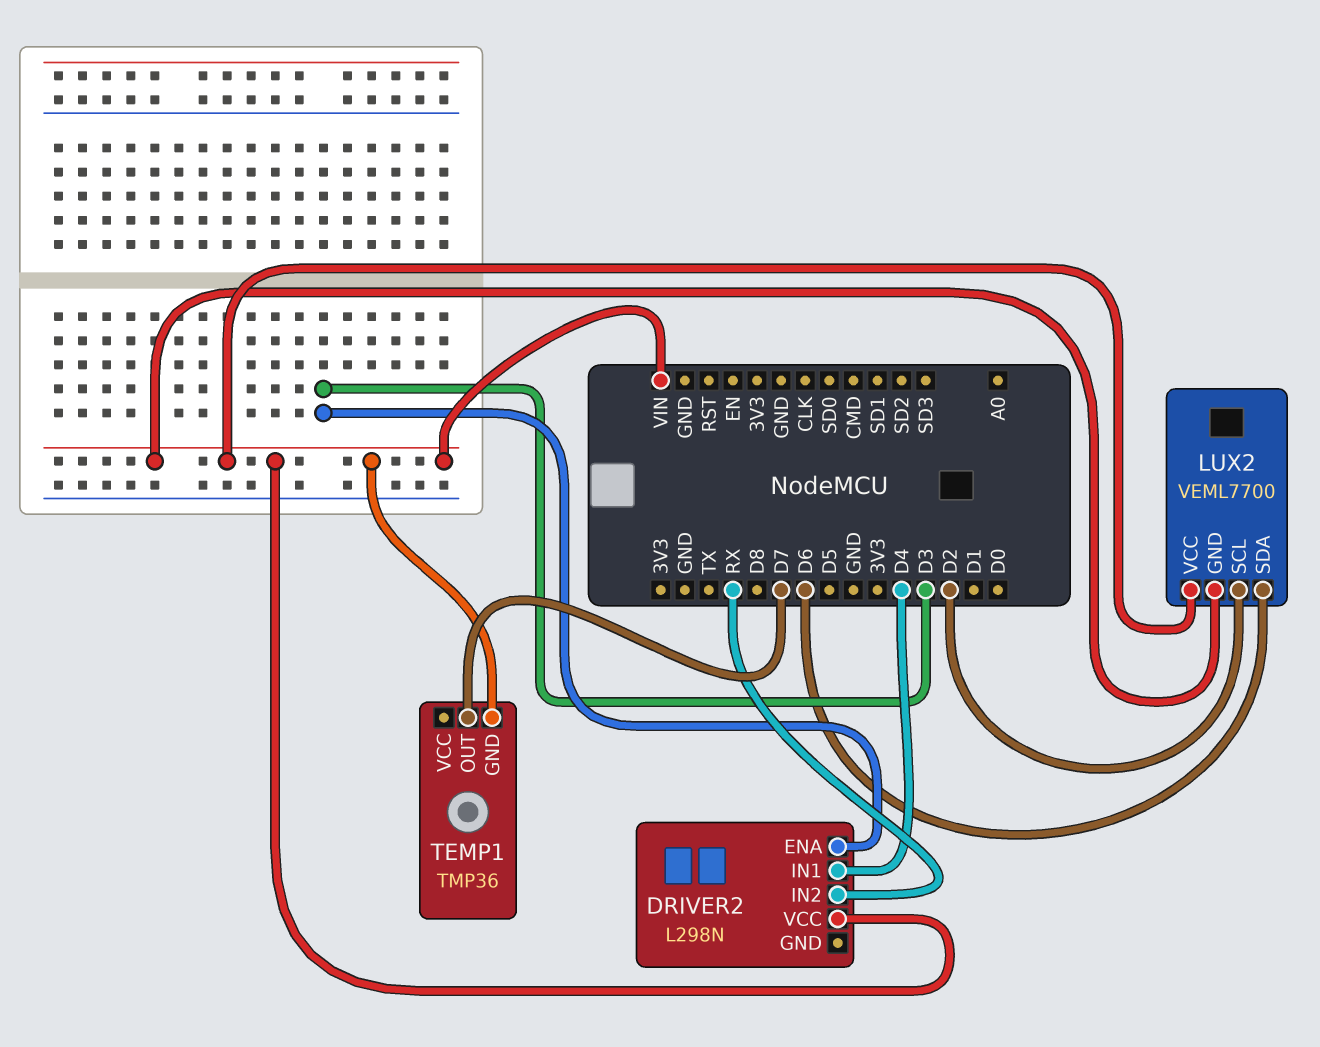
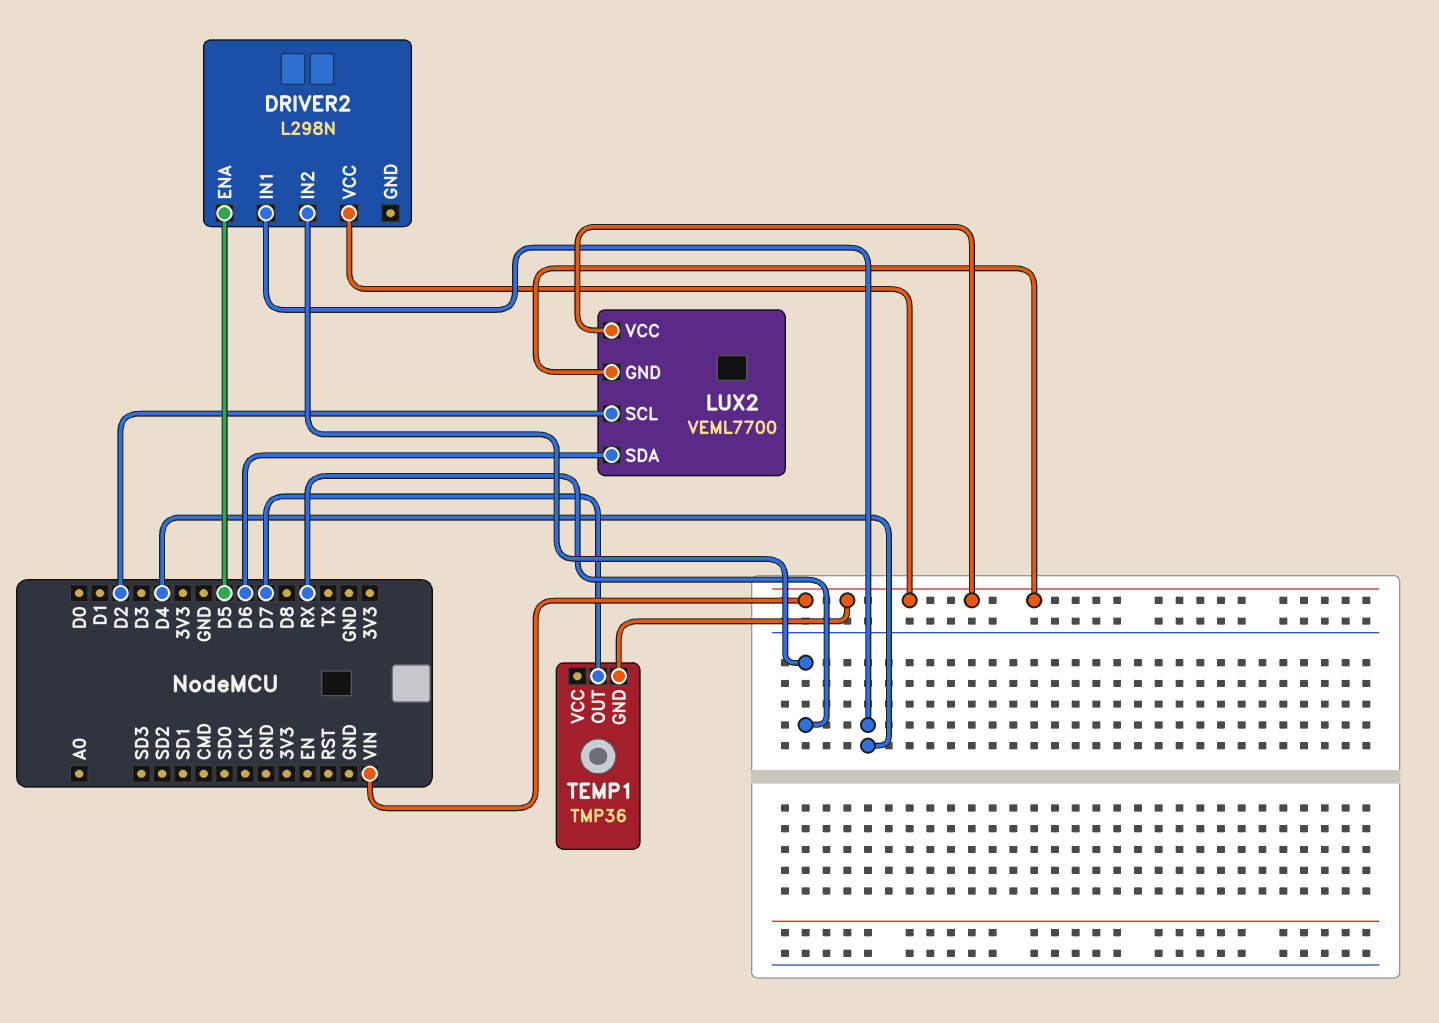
DRIVER2 pin ENA: D3 -> D5

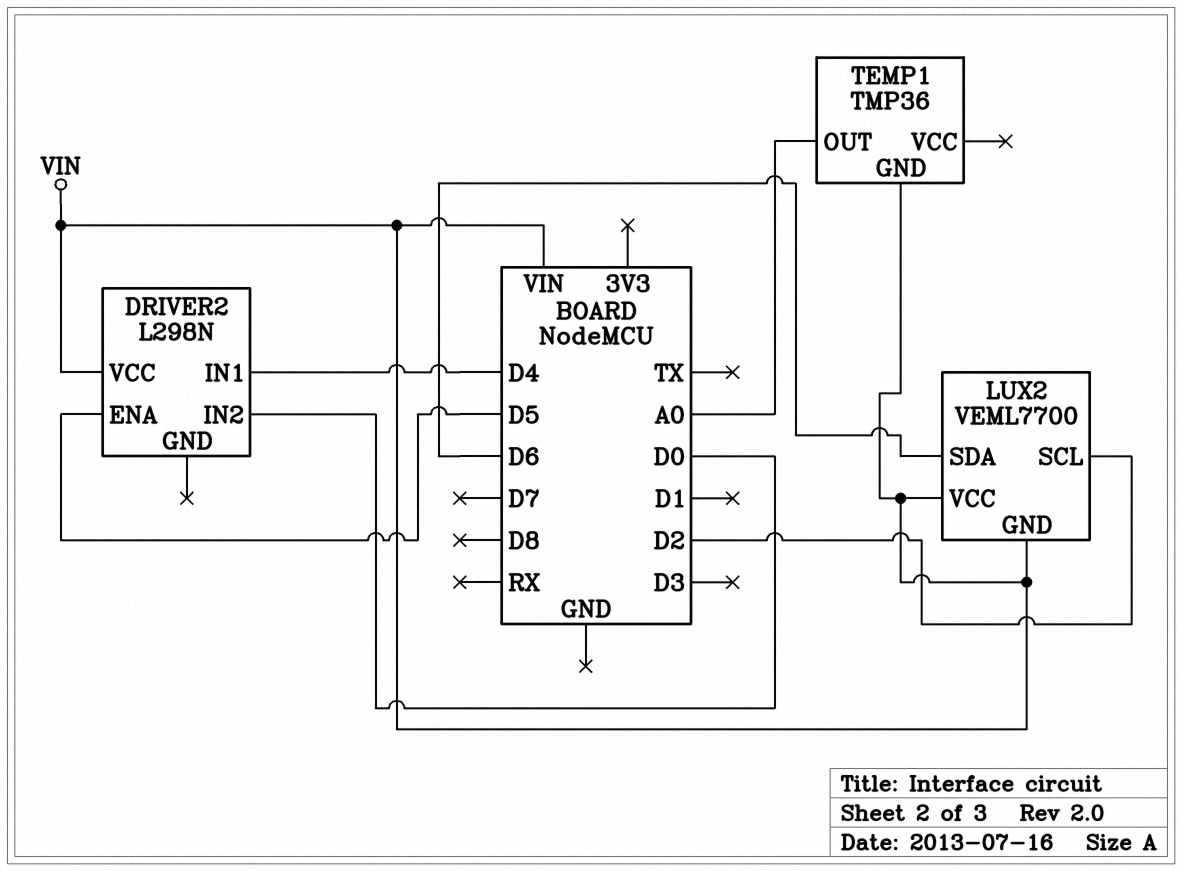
DRIVER2 pin IN2: RX -> D0
TEMP1 pin OUT: D7 -> A0

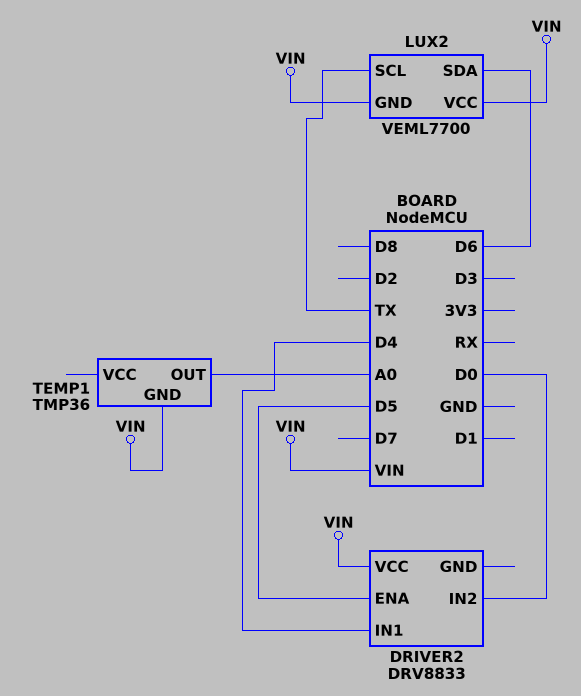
DRIVER2: L298N -> DRV8833
LUX2 pin SCL: D2 -> TX

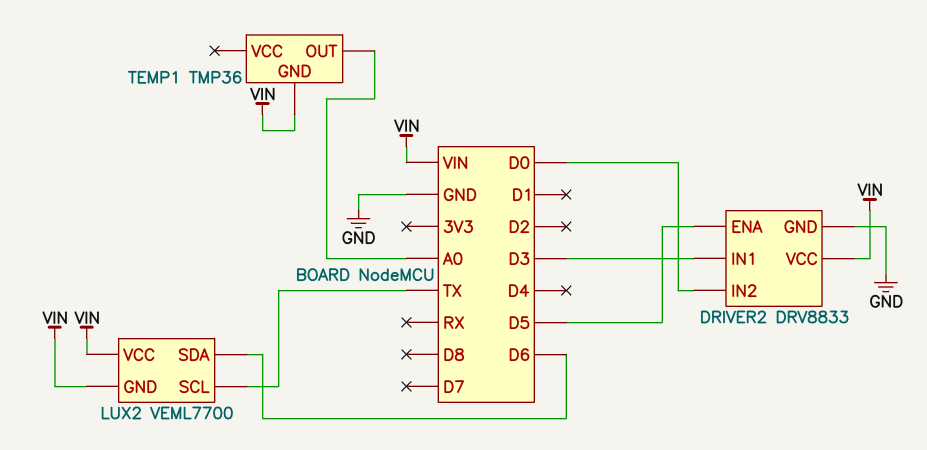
DRIVER2 pin GND: none -> GND
DRIVER2 pin IN1: D4 -> D3

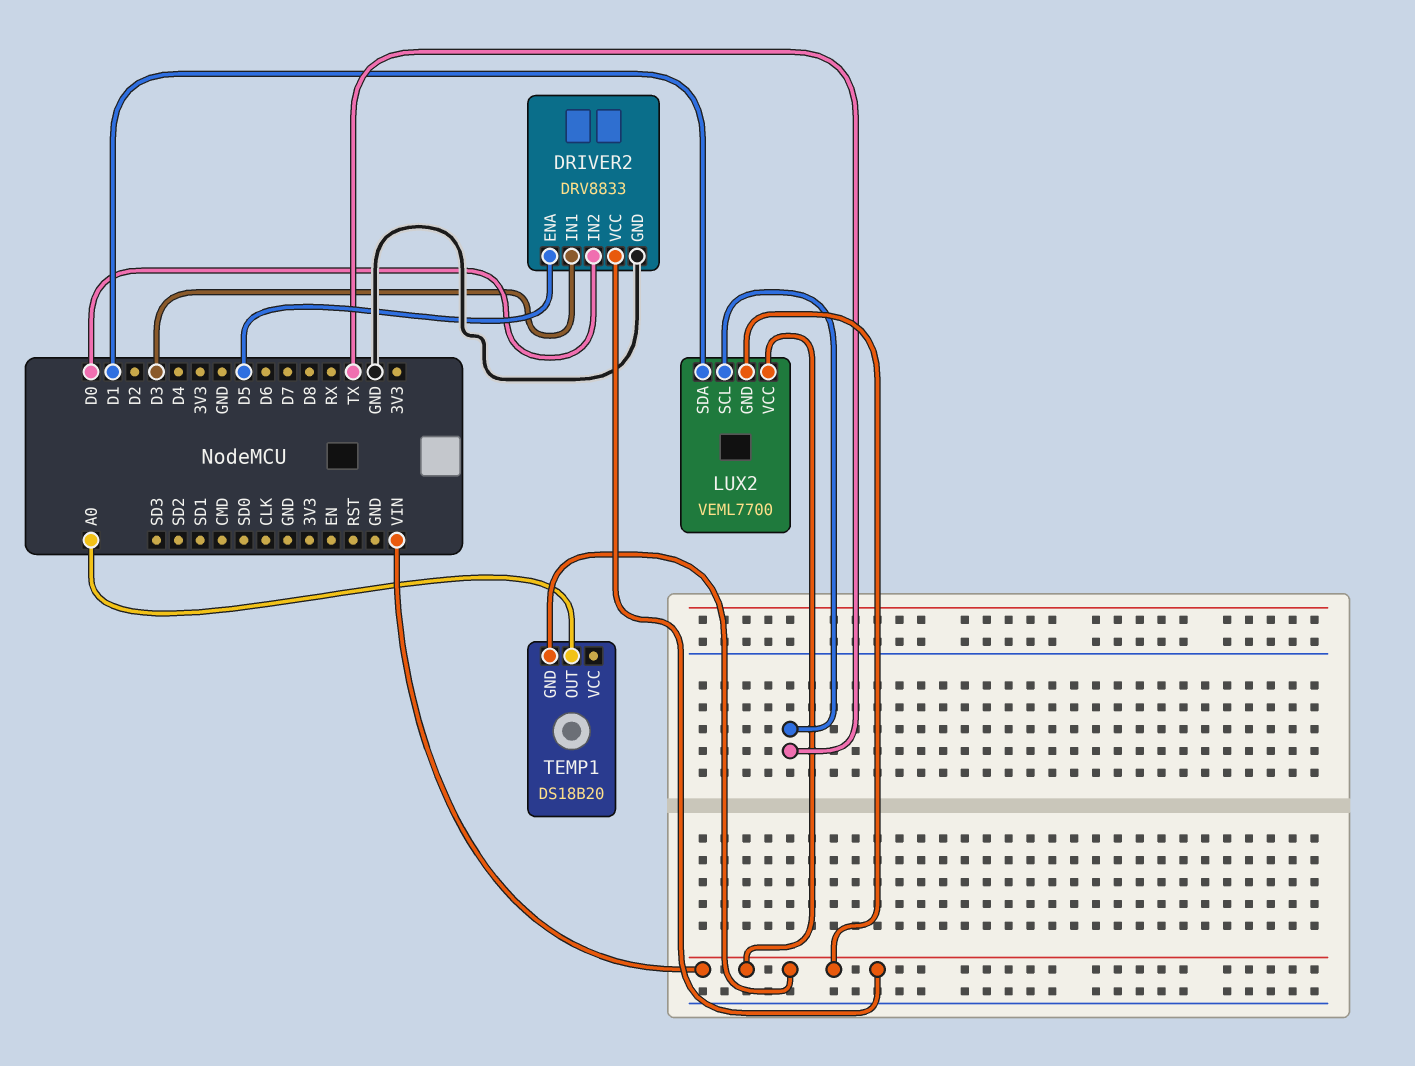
LUX2 pin SDA: D6 -> D1
TEMP1: TMP36 -> DS18B20

